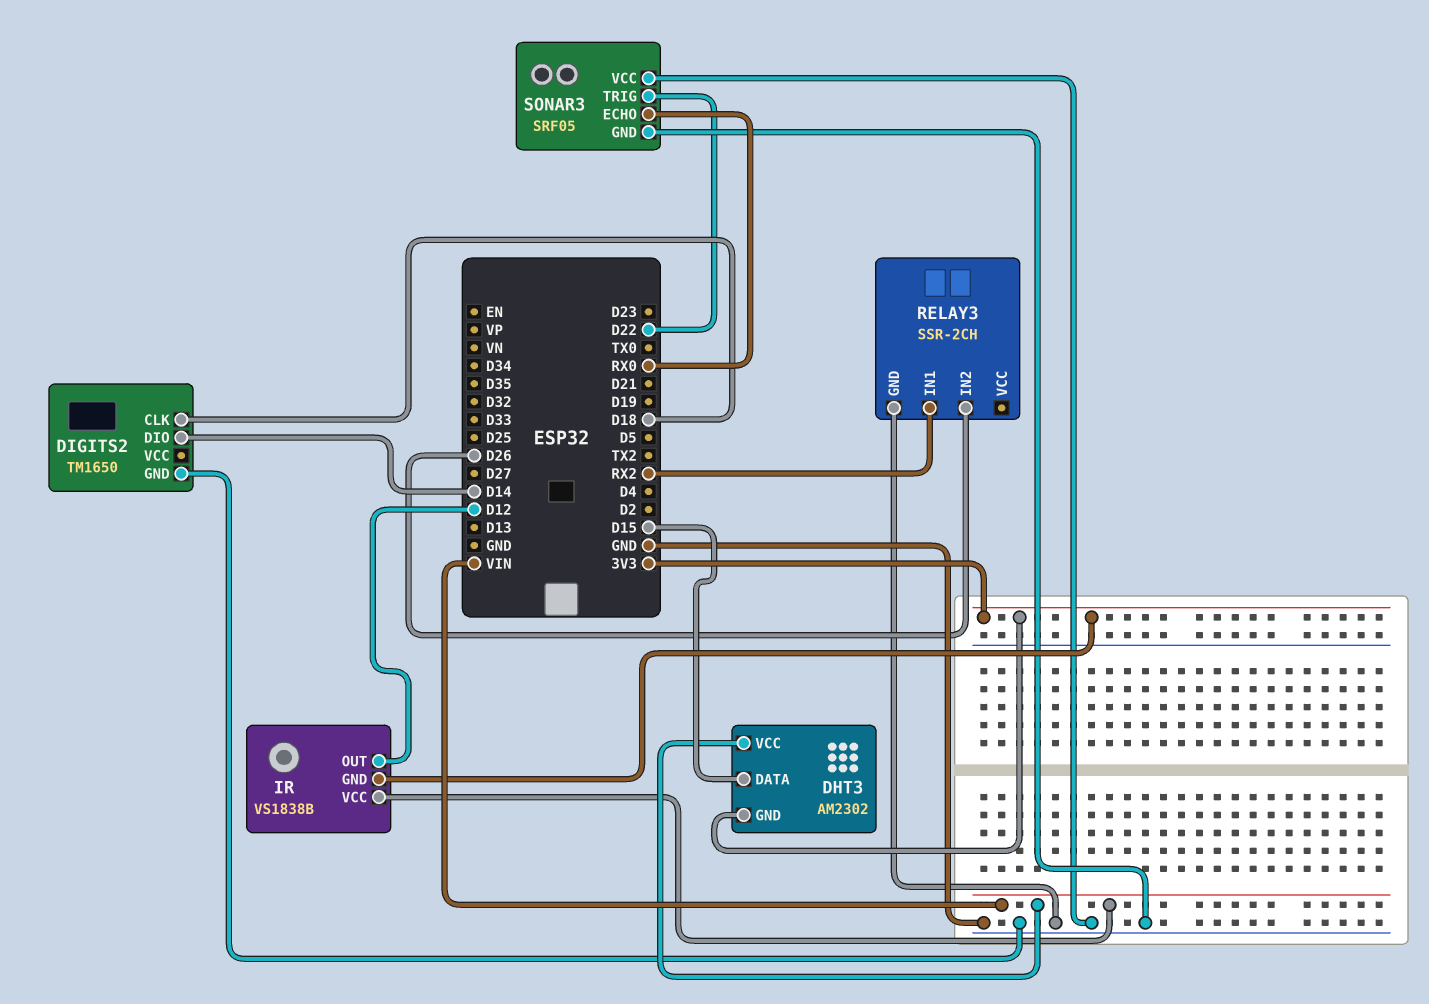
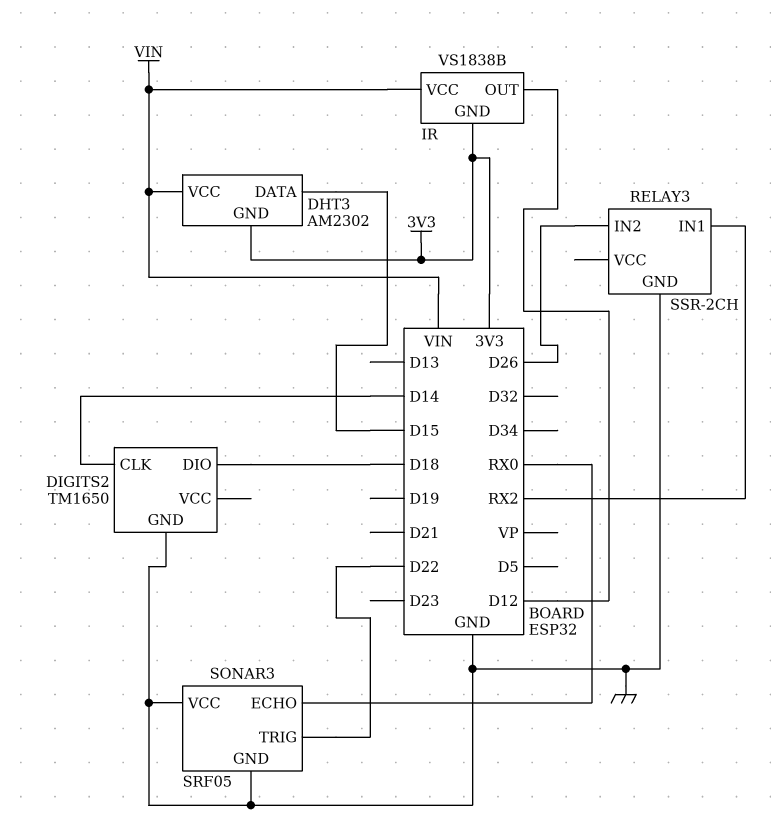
DIGITS2 pin CLK: D18 -> D14
DIGITS2 pin DIO: D14 -> D18

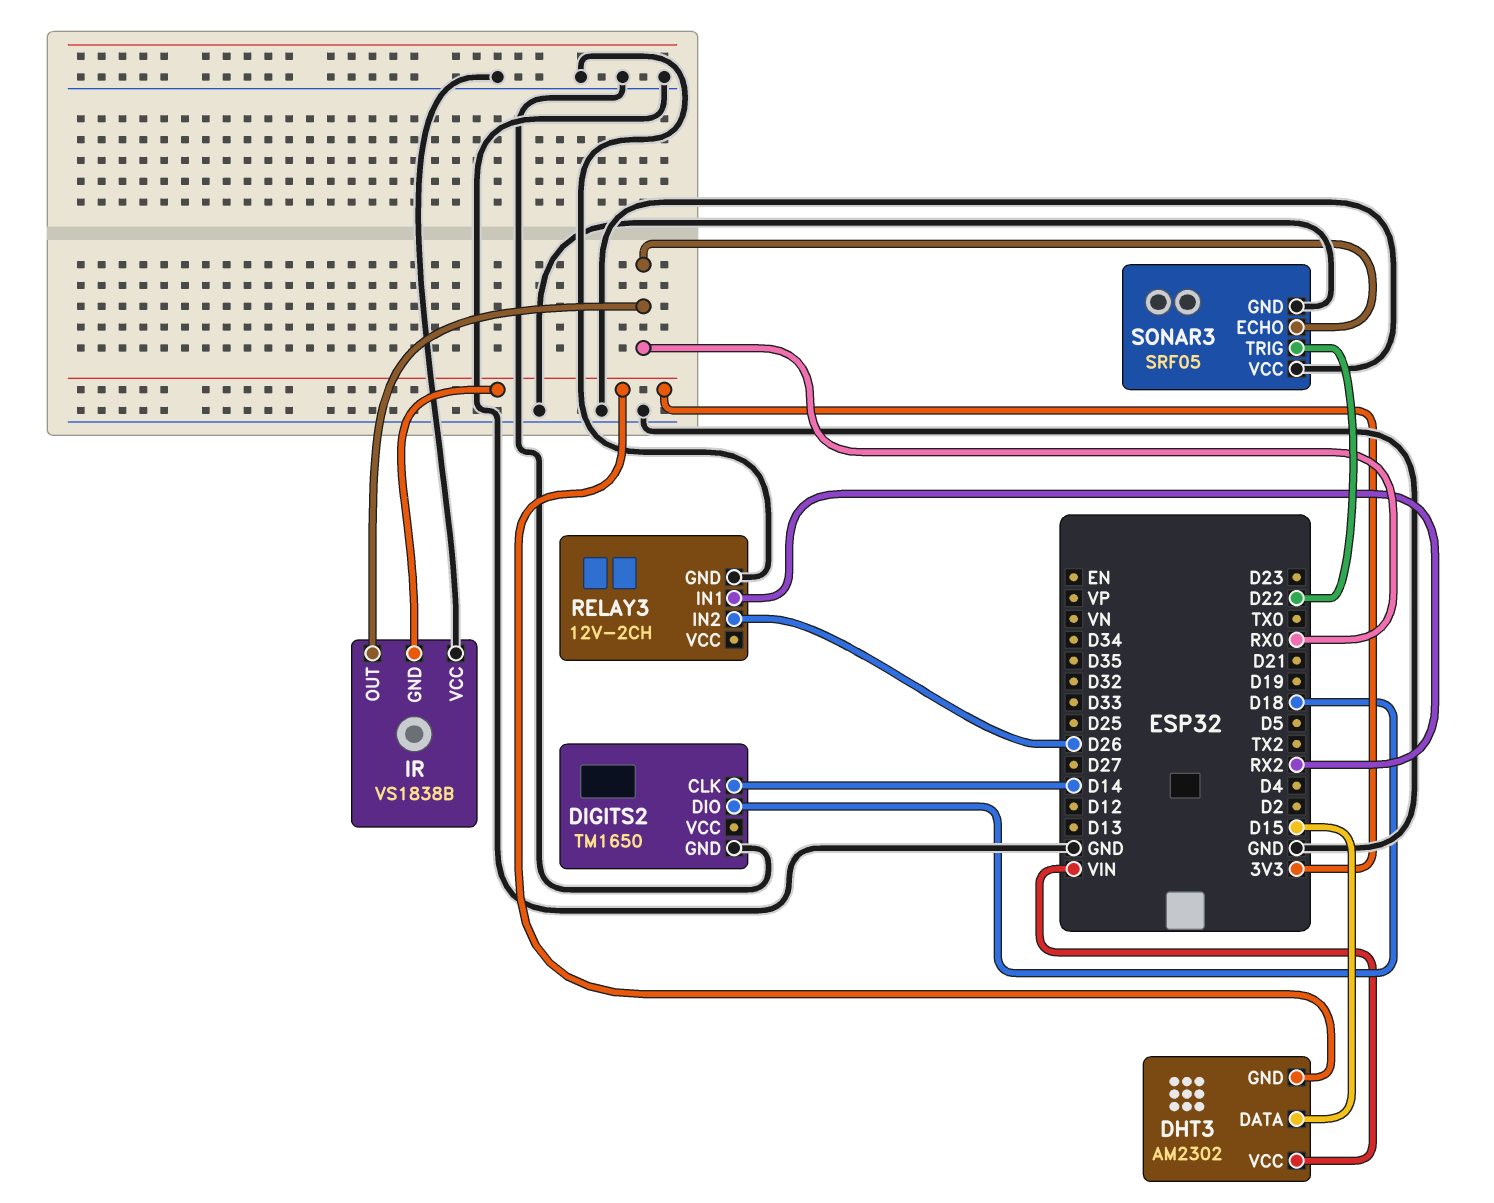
IR pin OUT: D12 -> RX0
IR pin VCC: VIN -> GND
RELAY3: SSR-2CH -> 12V-2CH

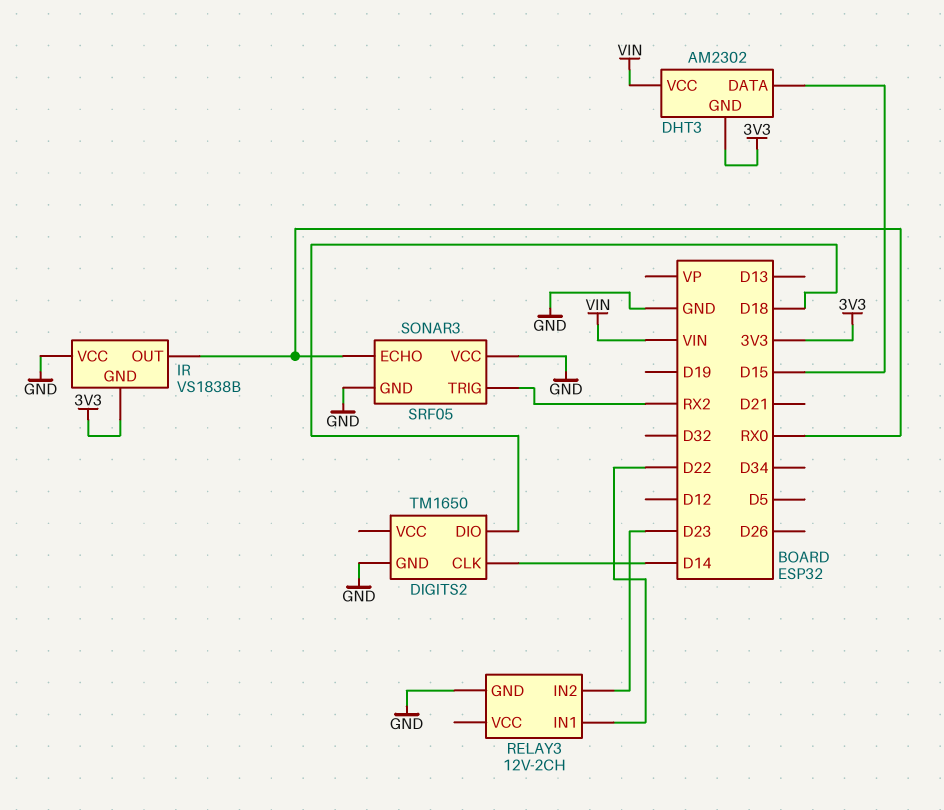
RELAY3 pin IN1: RX2 -> D22
RELAY3 pin IN2: D26 -> D23
SONAR3 pin TRIG: D22 -> RX2

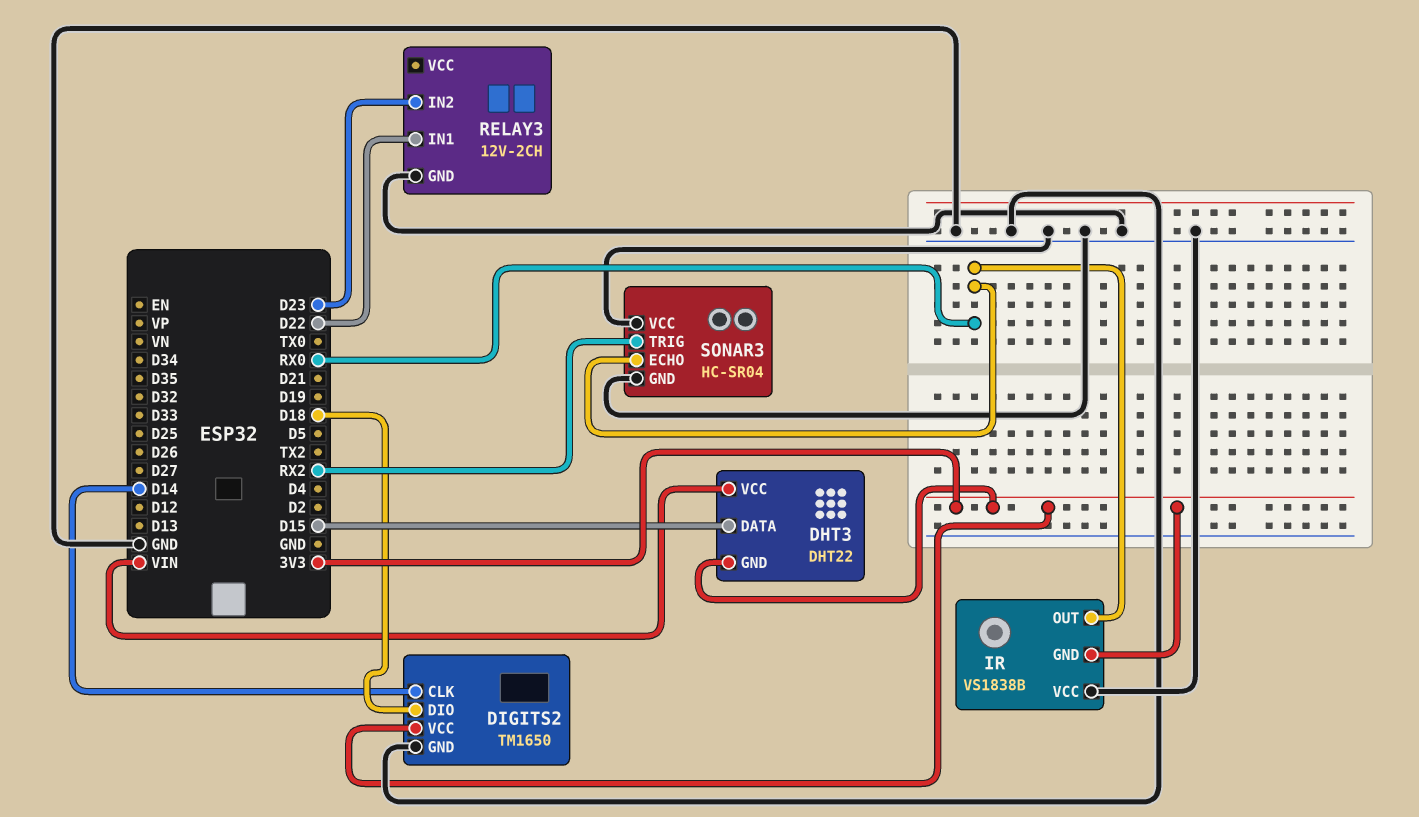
DHT3: AM2302 -> DHT22
DIGITS2 pin VCC: none -> 3V3
SONAR3: SRF05 -> HC-SR04

